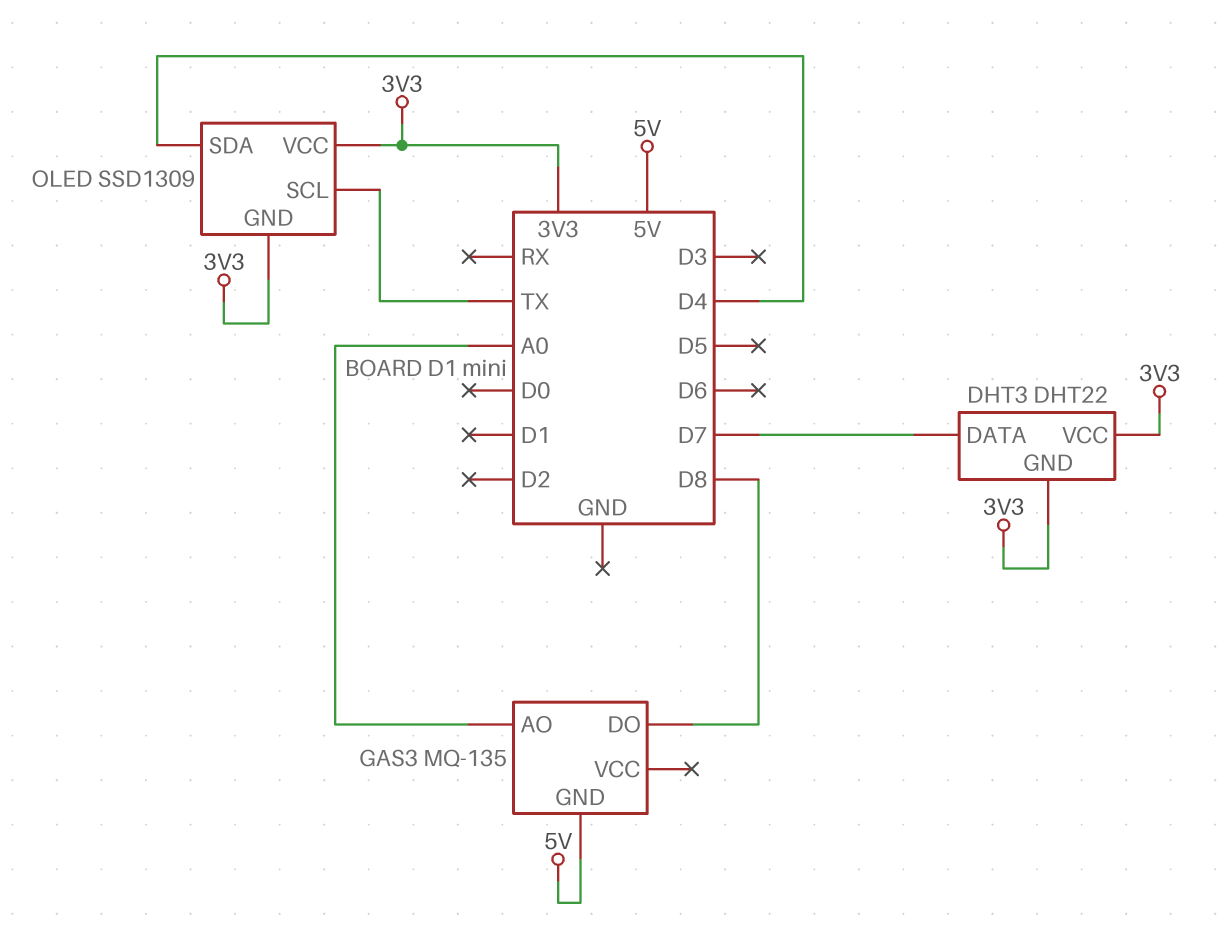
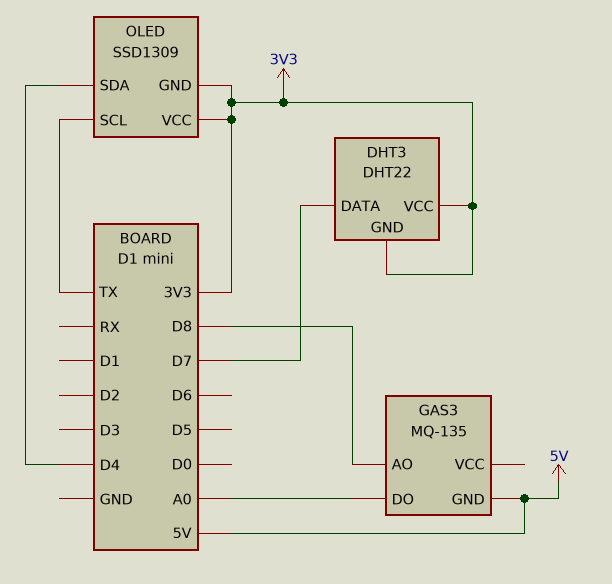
GAS3 pin AO: A0 -> D8
GAS3 pin DO: D8 -> A0

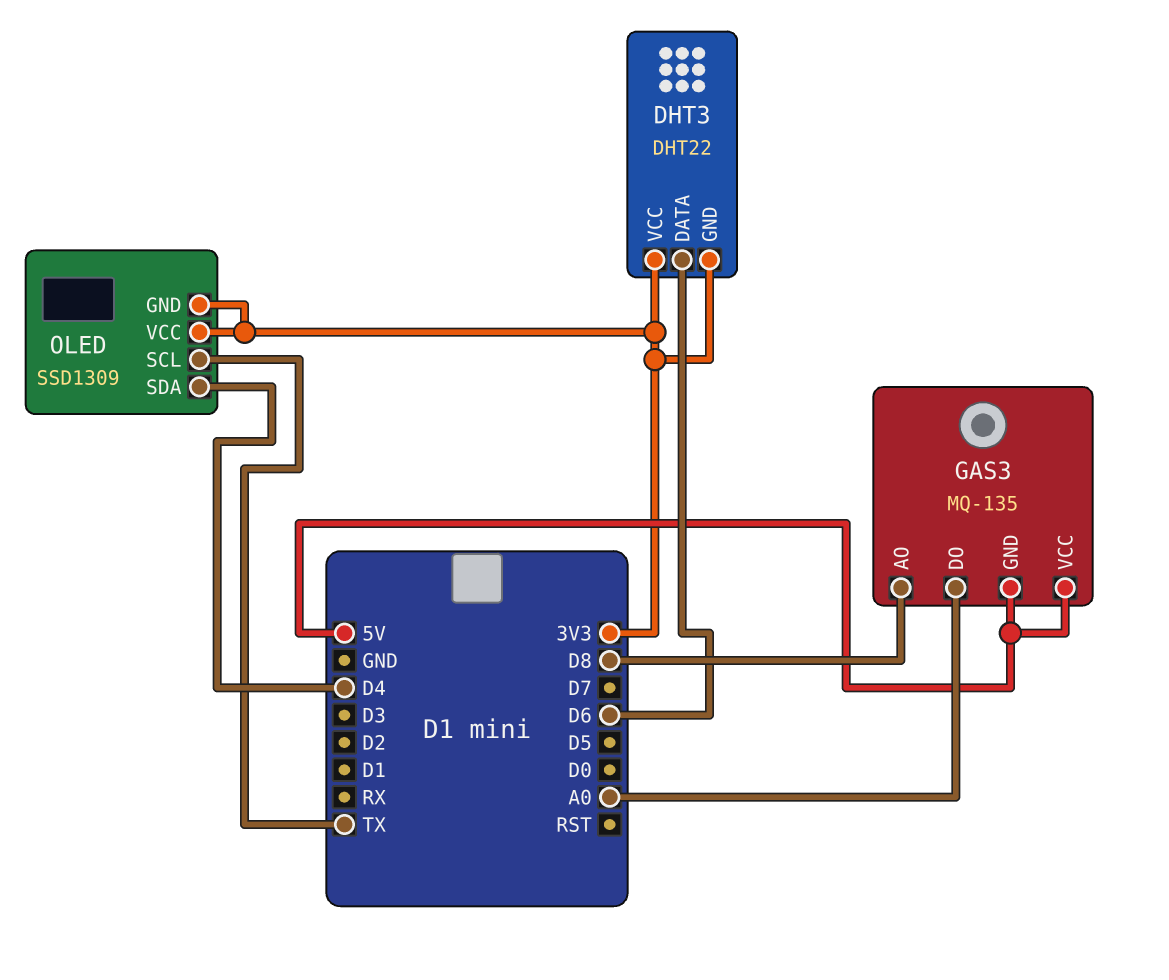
DHT3 pin DATA: D7 -> D6
GAS3 pin VCC: none -> 5V

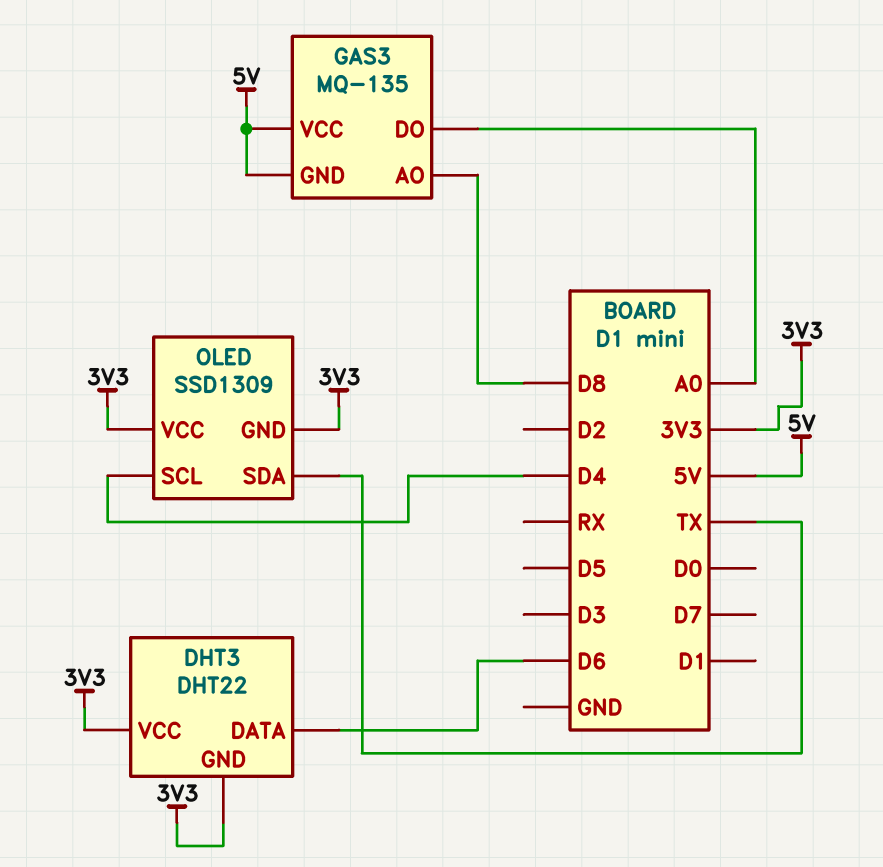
OLED pin SCL: TX -> D4
OLED pin SDA: D4 -> TX

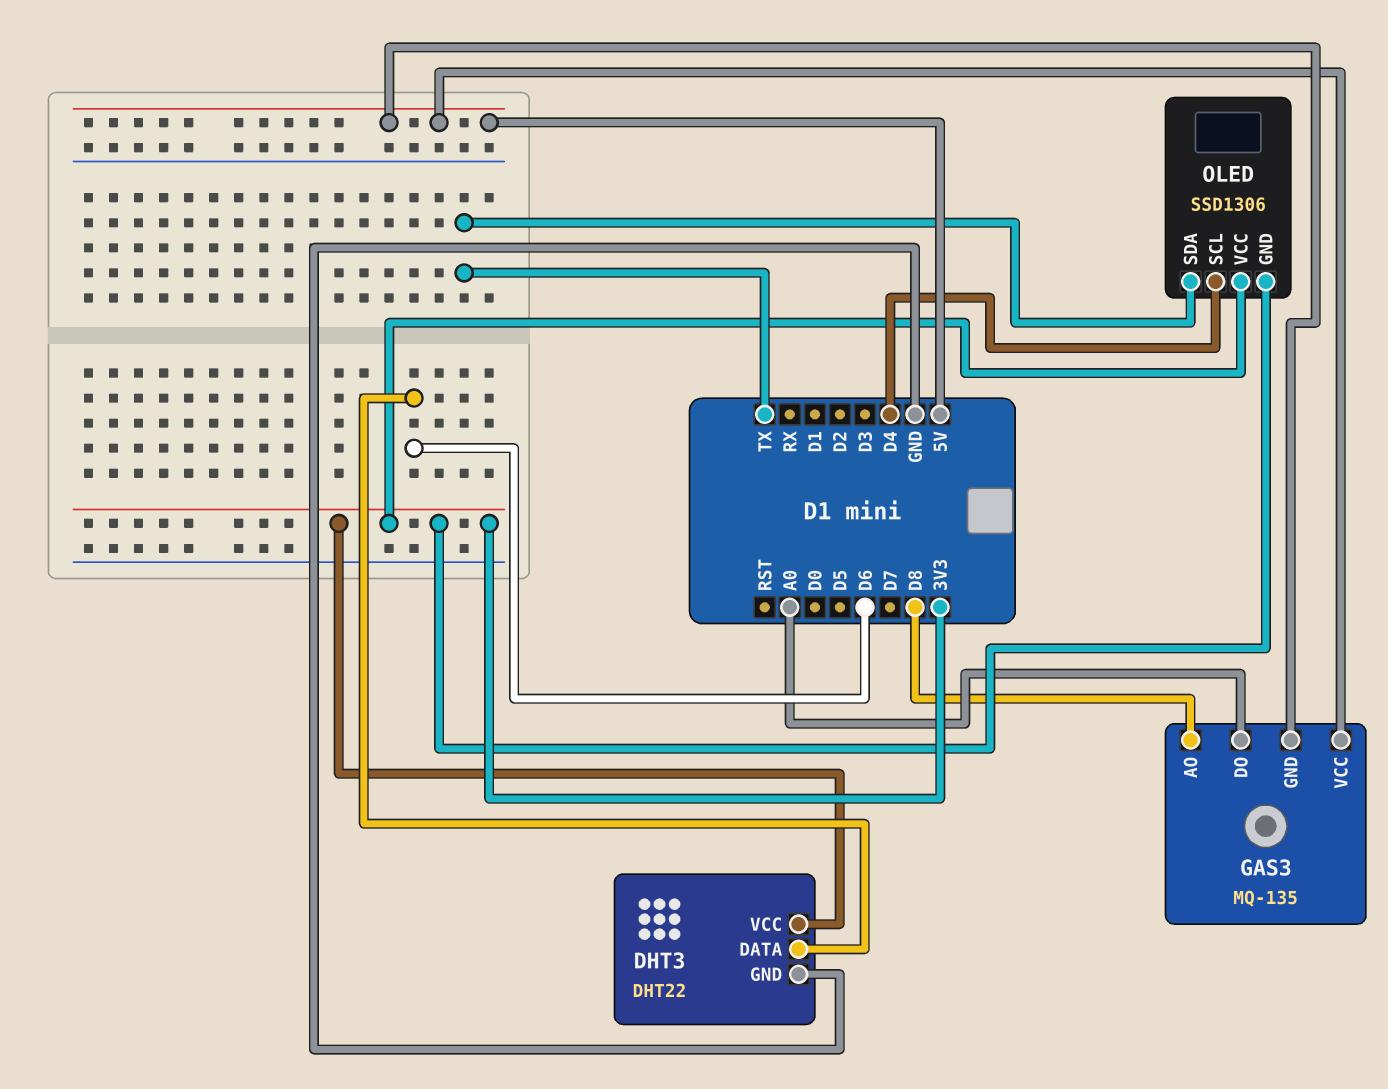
DHT3 pin GND: 3V3 -> GND
OLED: SSD1309 -> SSD1306

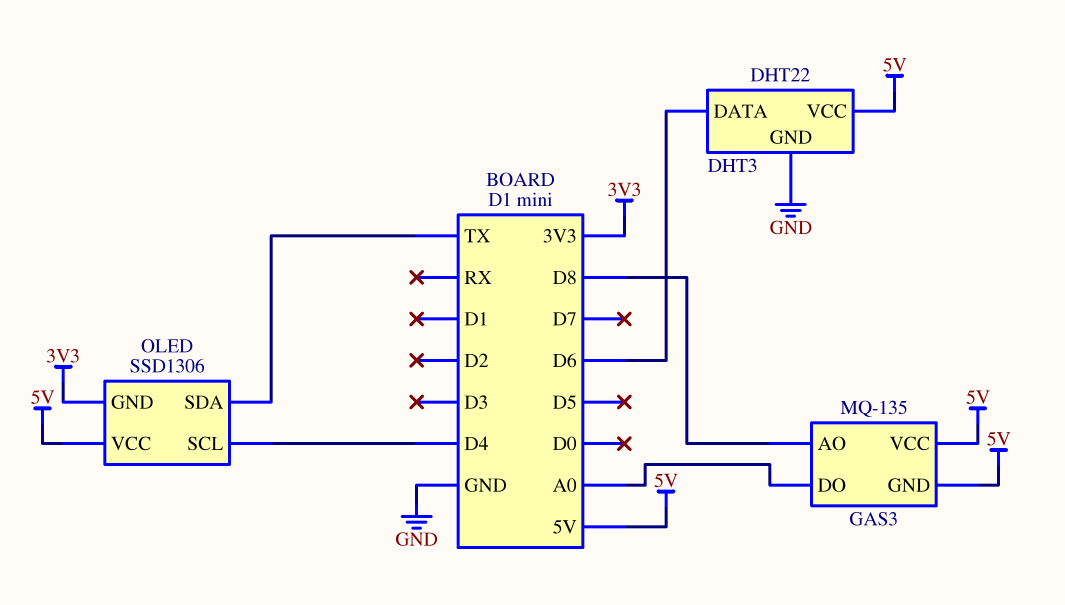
DHT3 pin VCC: 3V3 -> 5V
OLED pin VCC: 3V3 -> 5V

